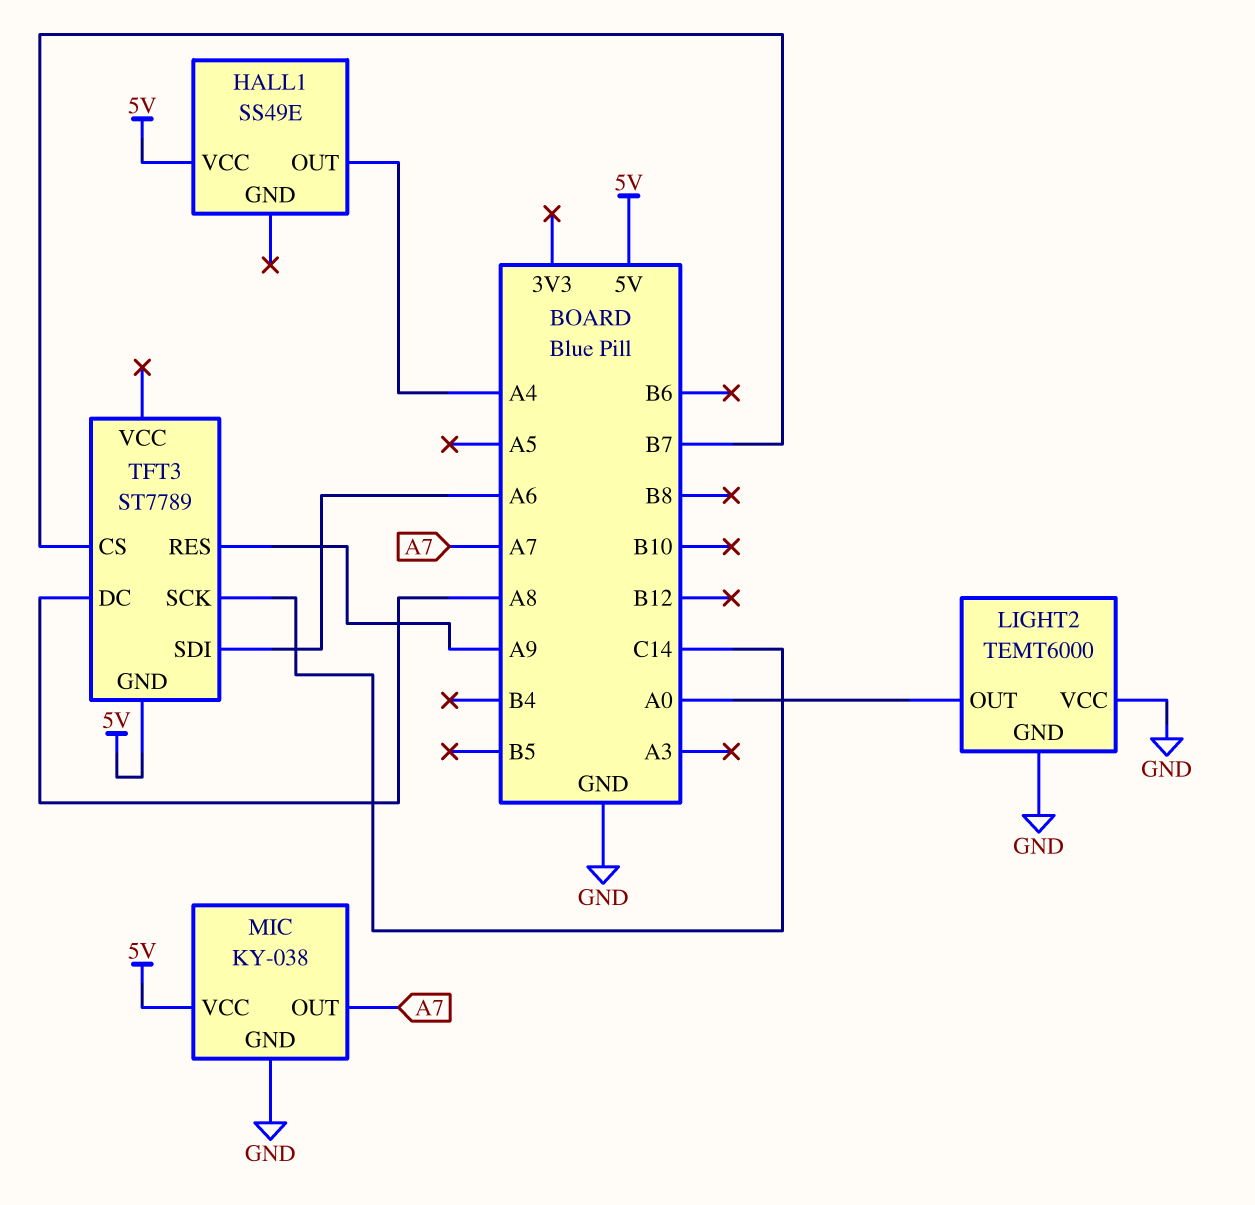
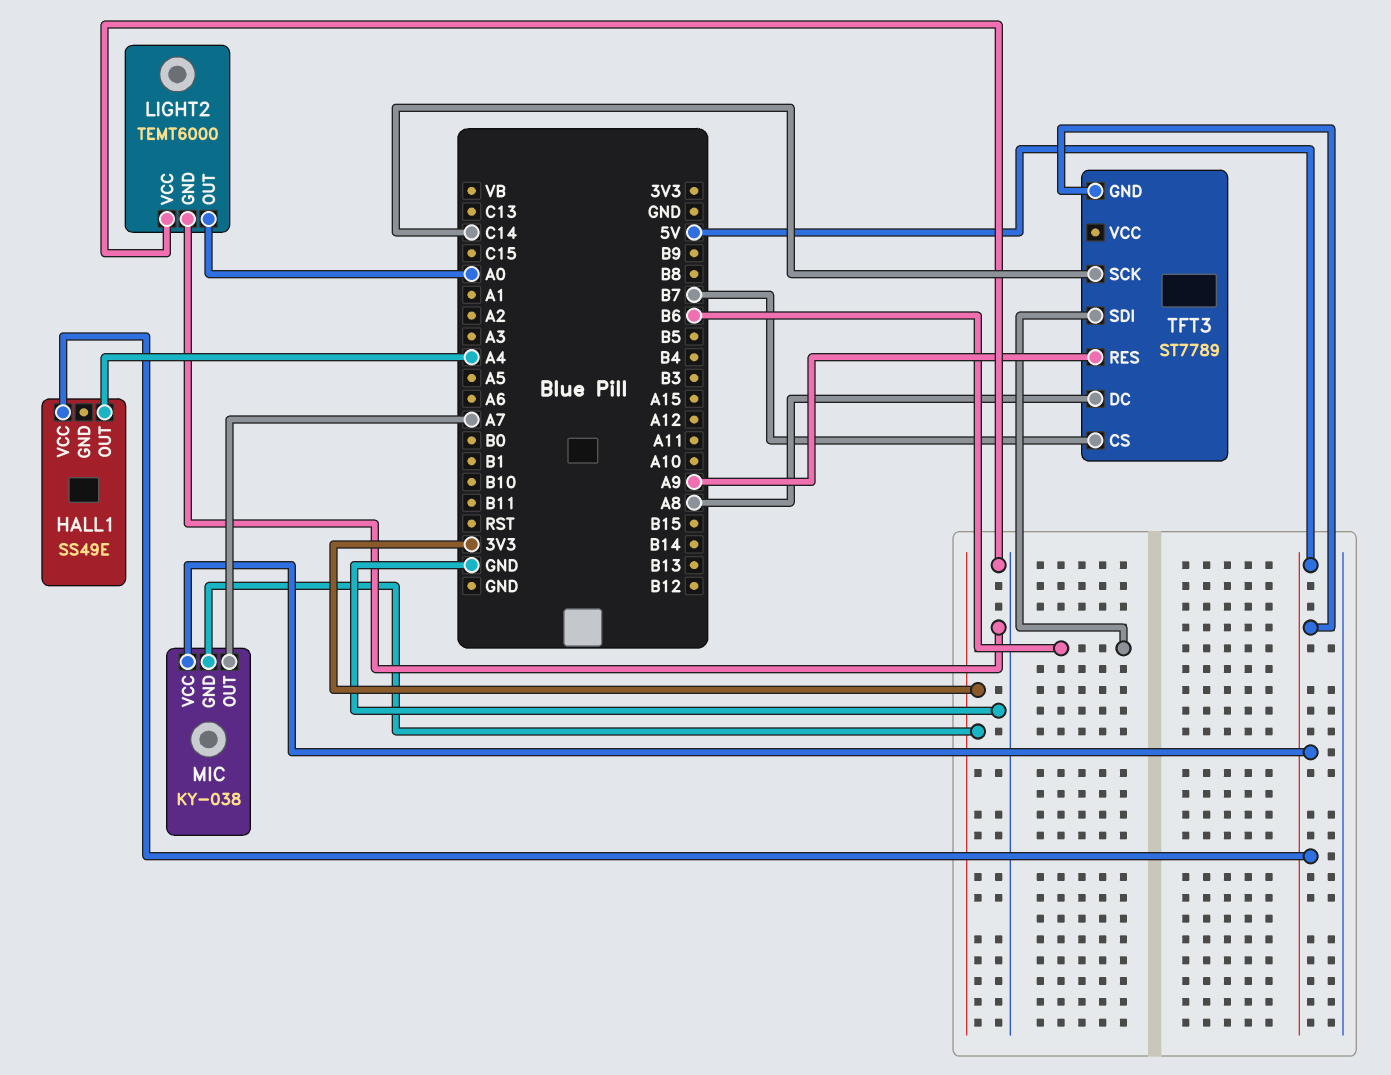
MIC pin GND: GND -> 3V3
TFT3 pin SDI: A6 -> B6

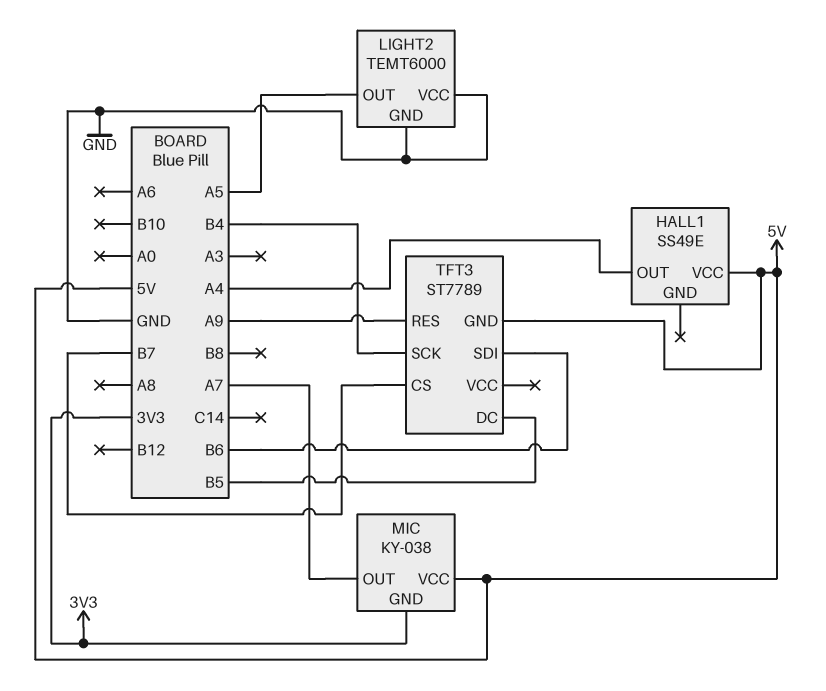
LIGHT2 pin OUT: A0 -> A5
TFT3 pin DC: A8 -> B5
TFT3 pin SCK: C14 -> B4

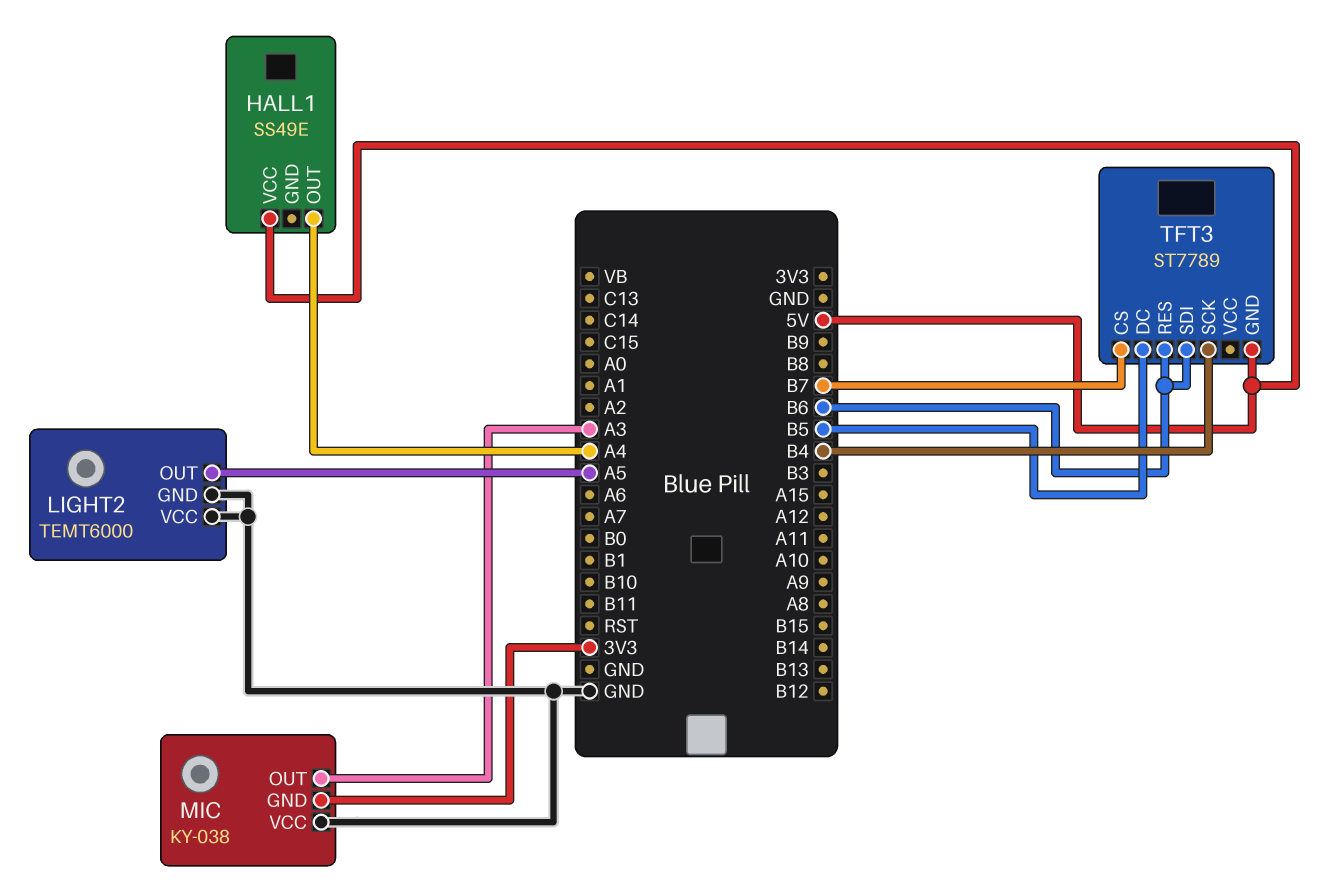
MIC pin OUT: A7 -> A3
MIC pin VCC: 5V -> GND
TFT3 pin RES: A9 -> B6

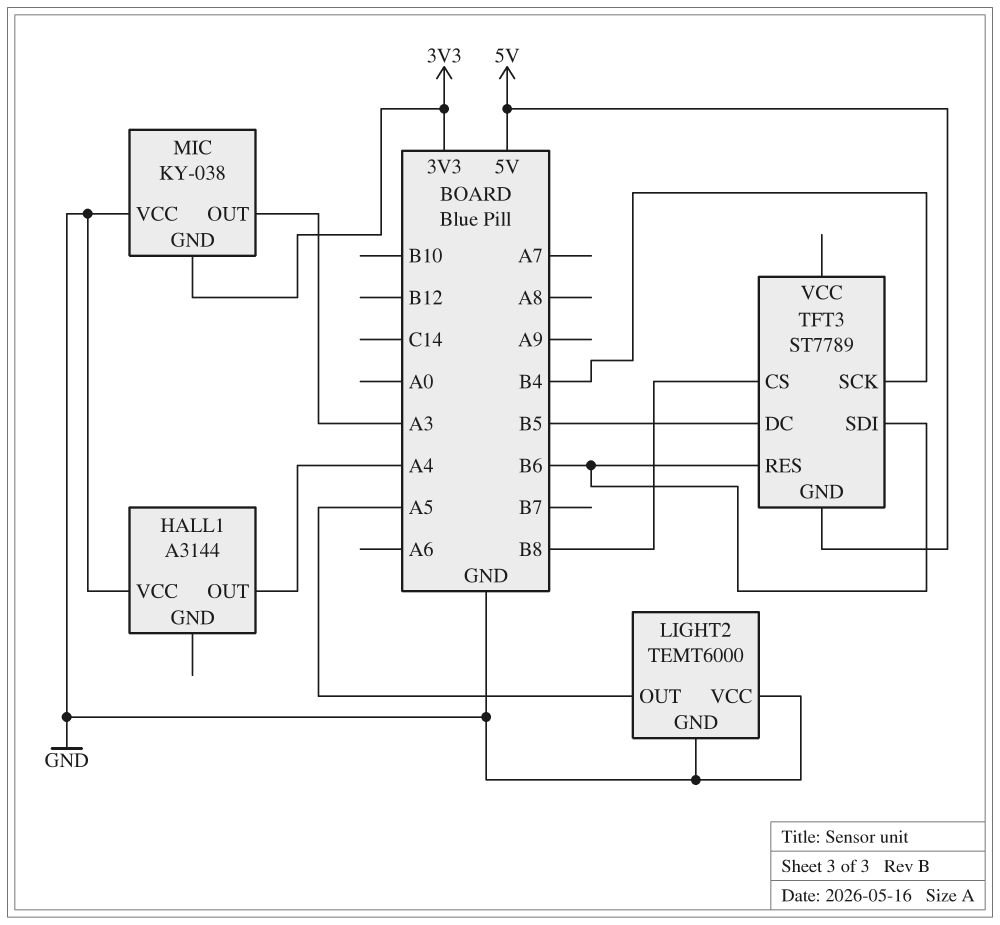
HALL1: SS49E -> A3144
HALL1 pin VCC: 5V -> GND
TFT3 pin CS: B7 -> B8

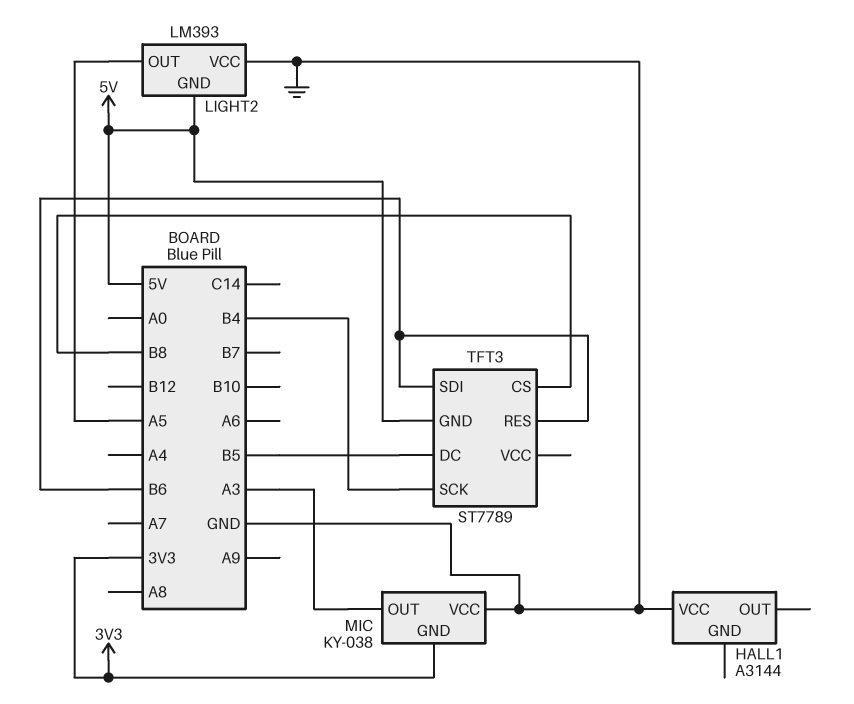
HALL1 pin OUT: A4 -> none
LIGHT2: TEMT6000 -> LM393
LIGHT2 pin GND: GND -> 5V

